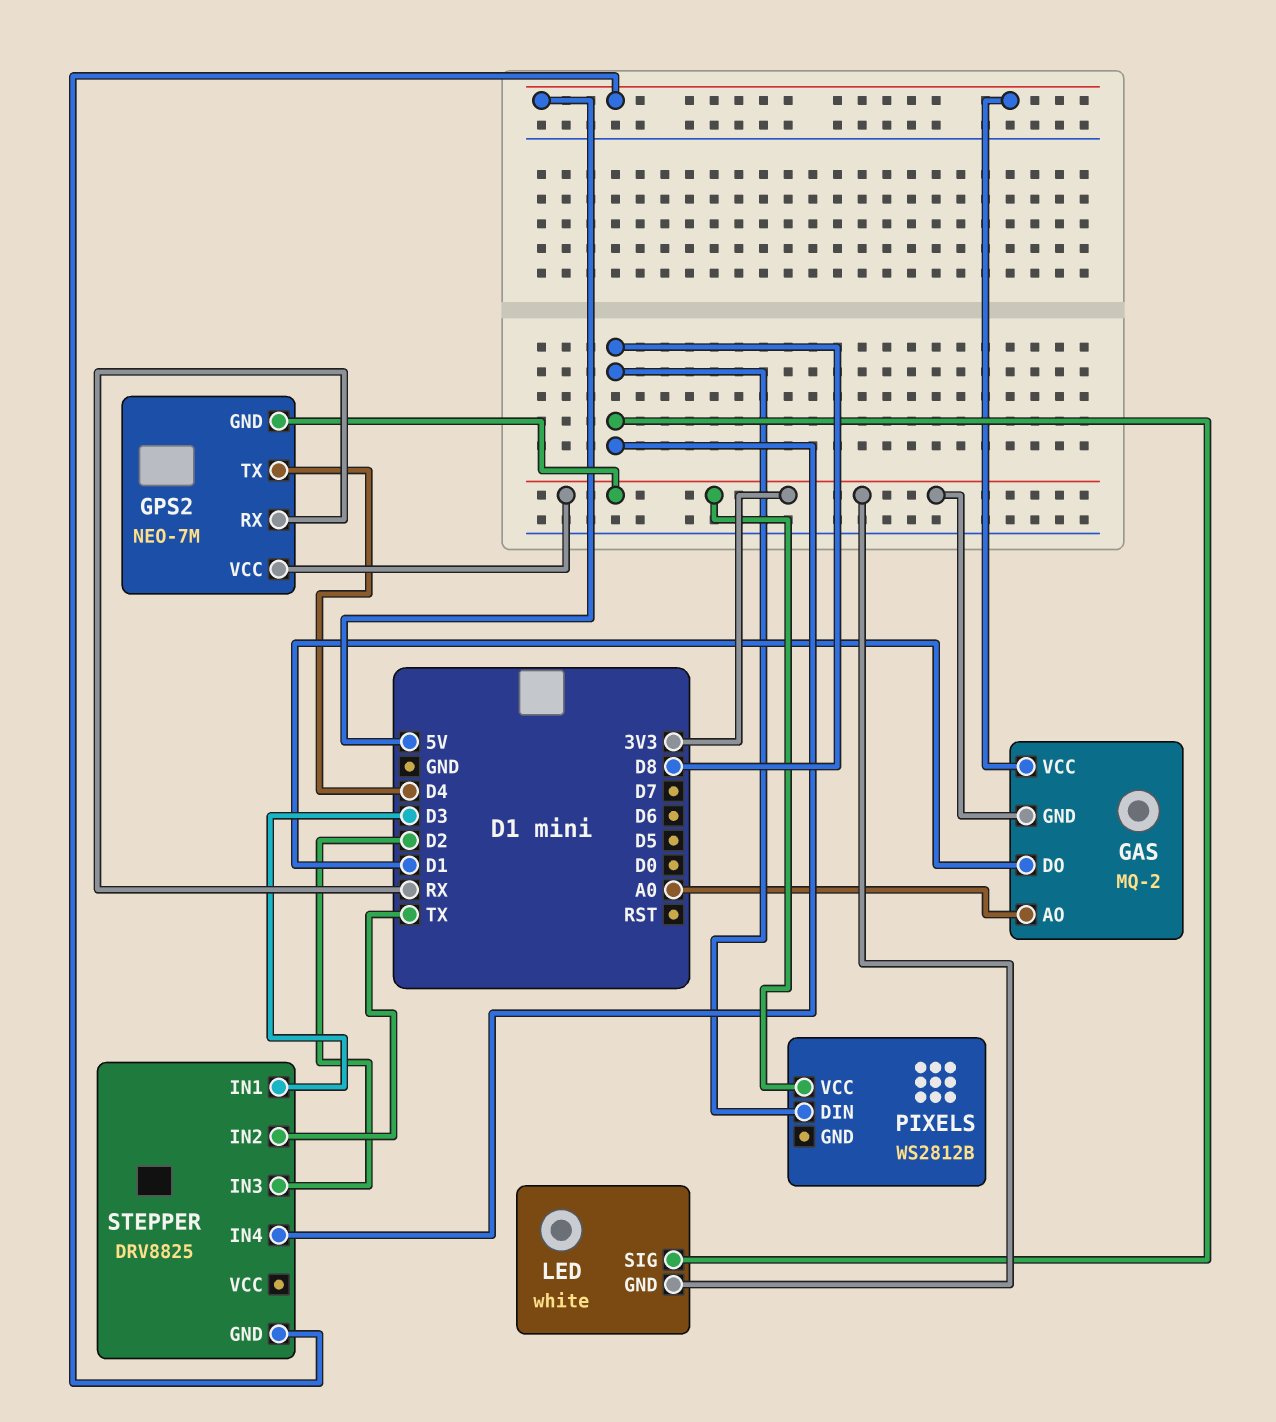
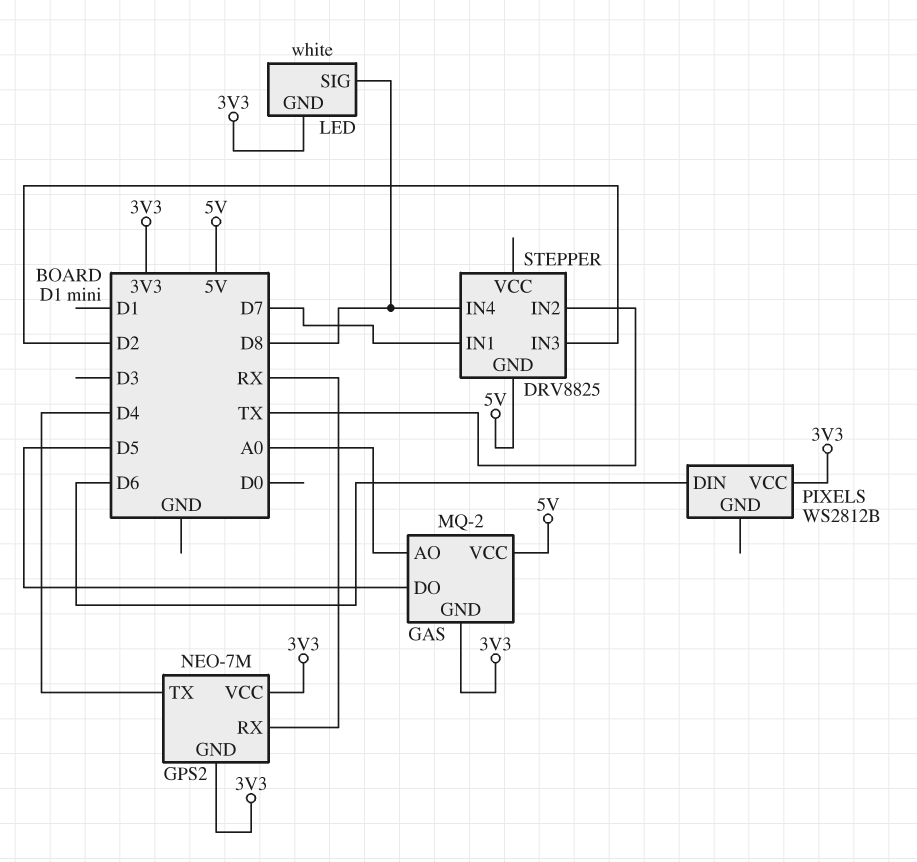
GAS pin DO: D1 -> D5
PIXELS pin DIN: D8 -> D6
STEPPER pin IN1: D3 -> D7

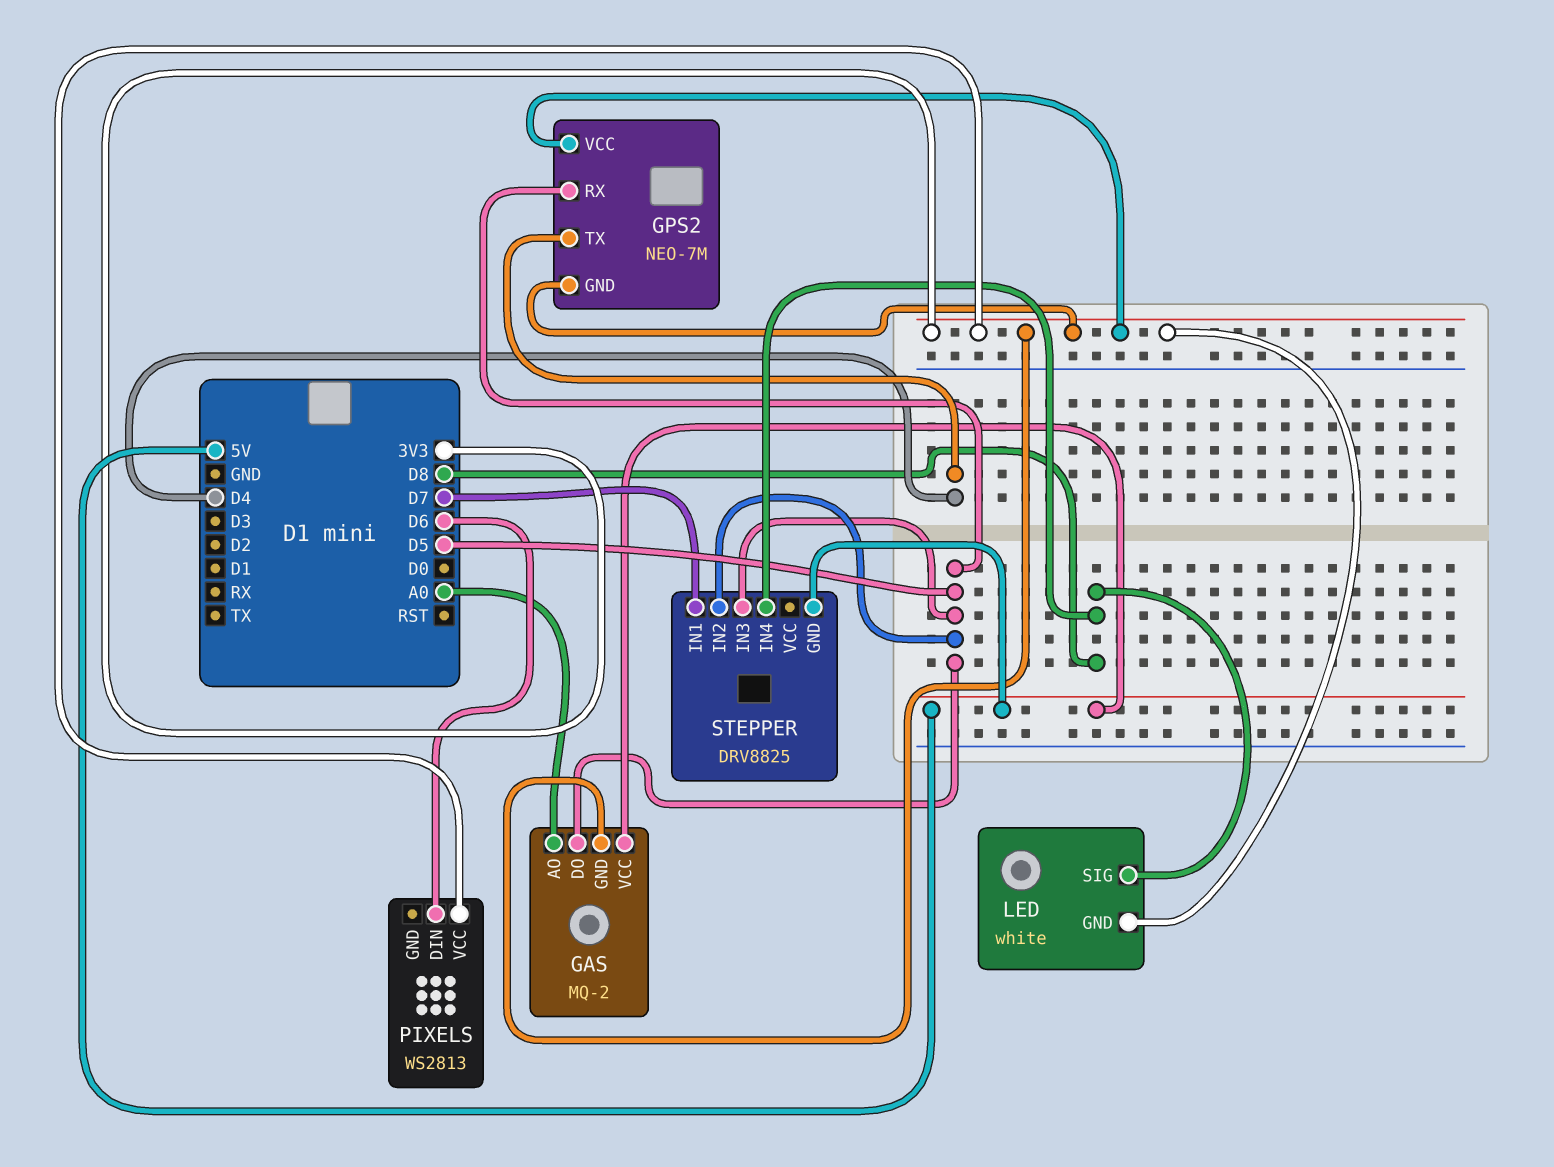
GPS2 pin RX: RX -> D5
PIXELS: WS2812B -> WS2813
STEPPER pin IN2: TX -> D5
STEPPER pin IN3: D2 -> D5

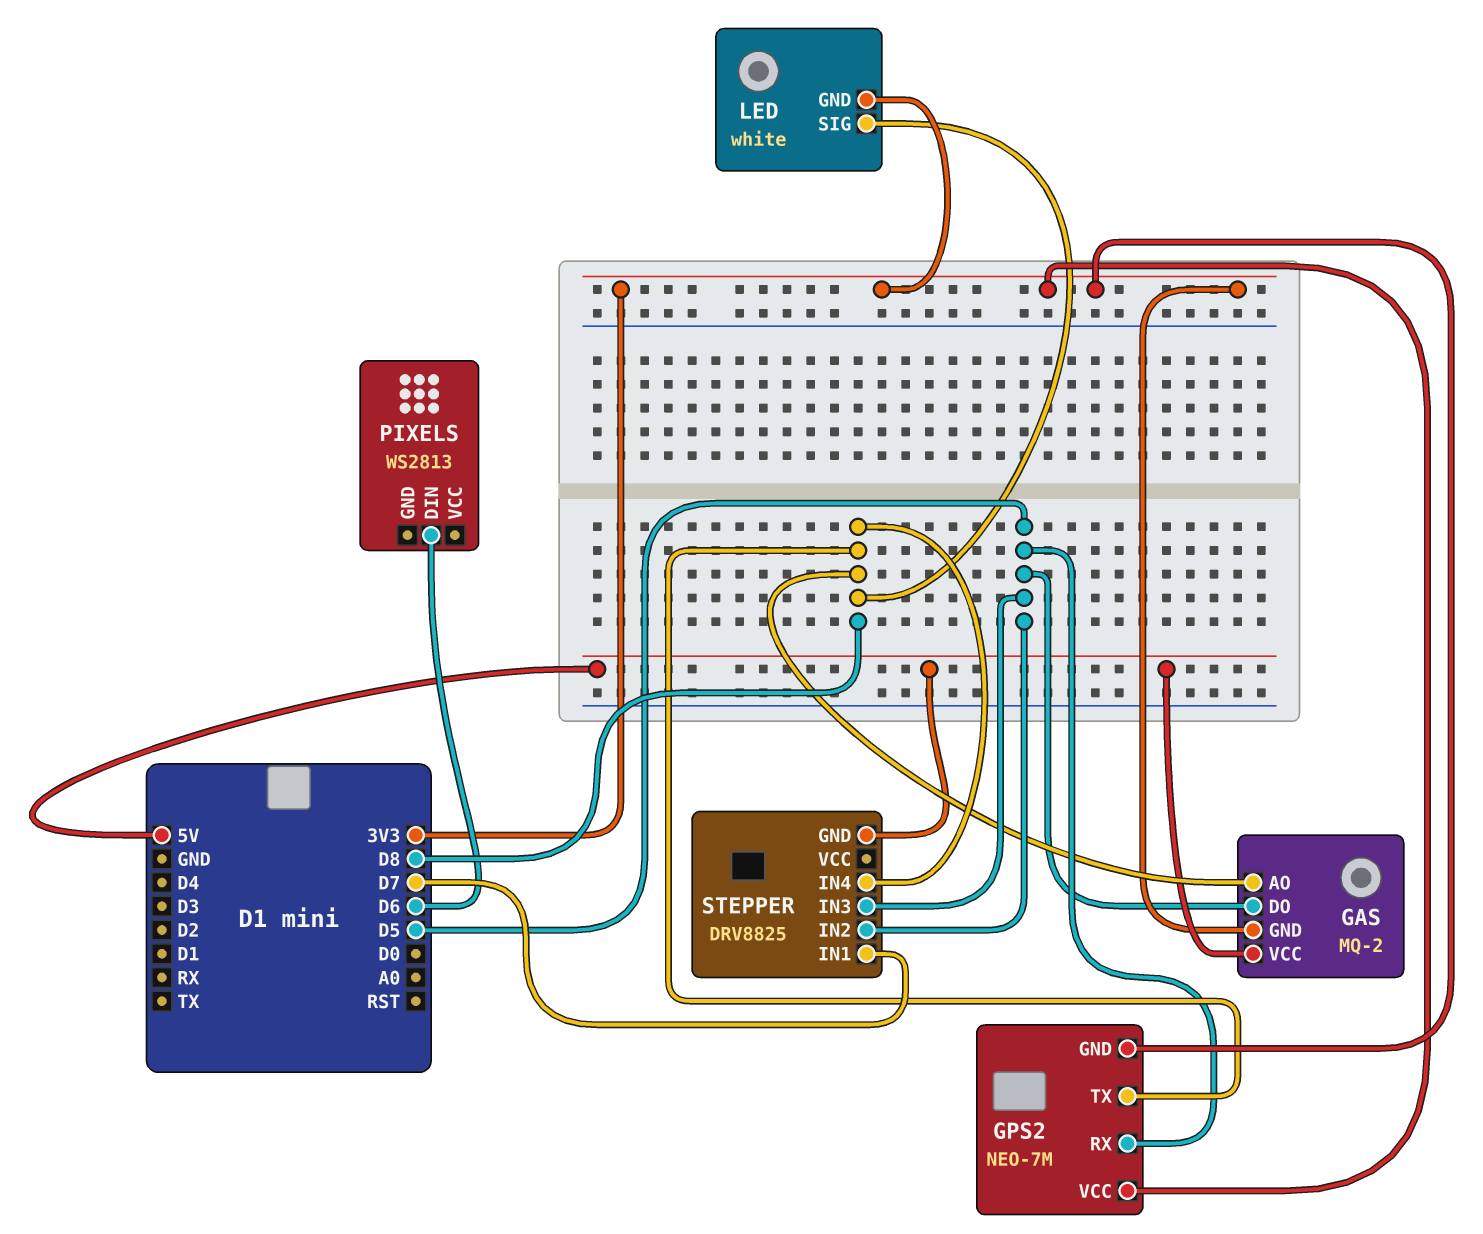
GAS pin AO: A0 -> D8
GPS2 pin TX: D4 -> D8
PIXELS pin VCC: 3V3 -> none

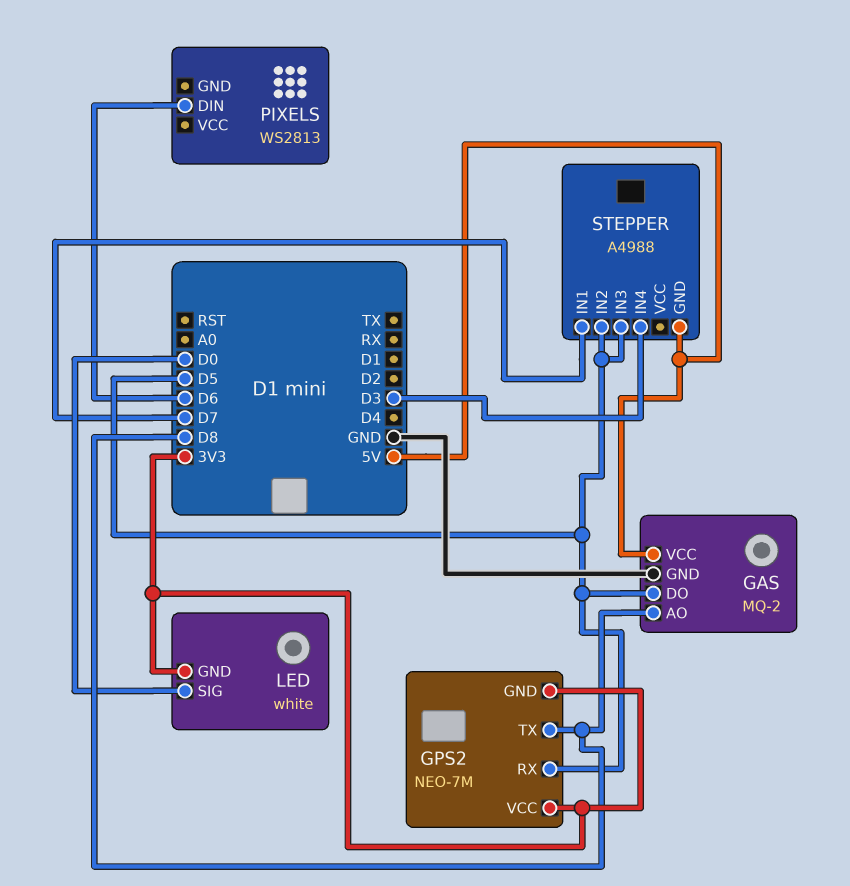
GAS pin GND: 3V3 -> GND
LED pin SIG: D8 -> D0
STEPPER: DRV8825 -> A4988
STEPPER pin IN4: D8 -> D3

